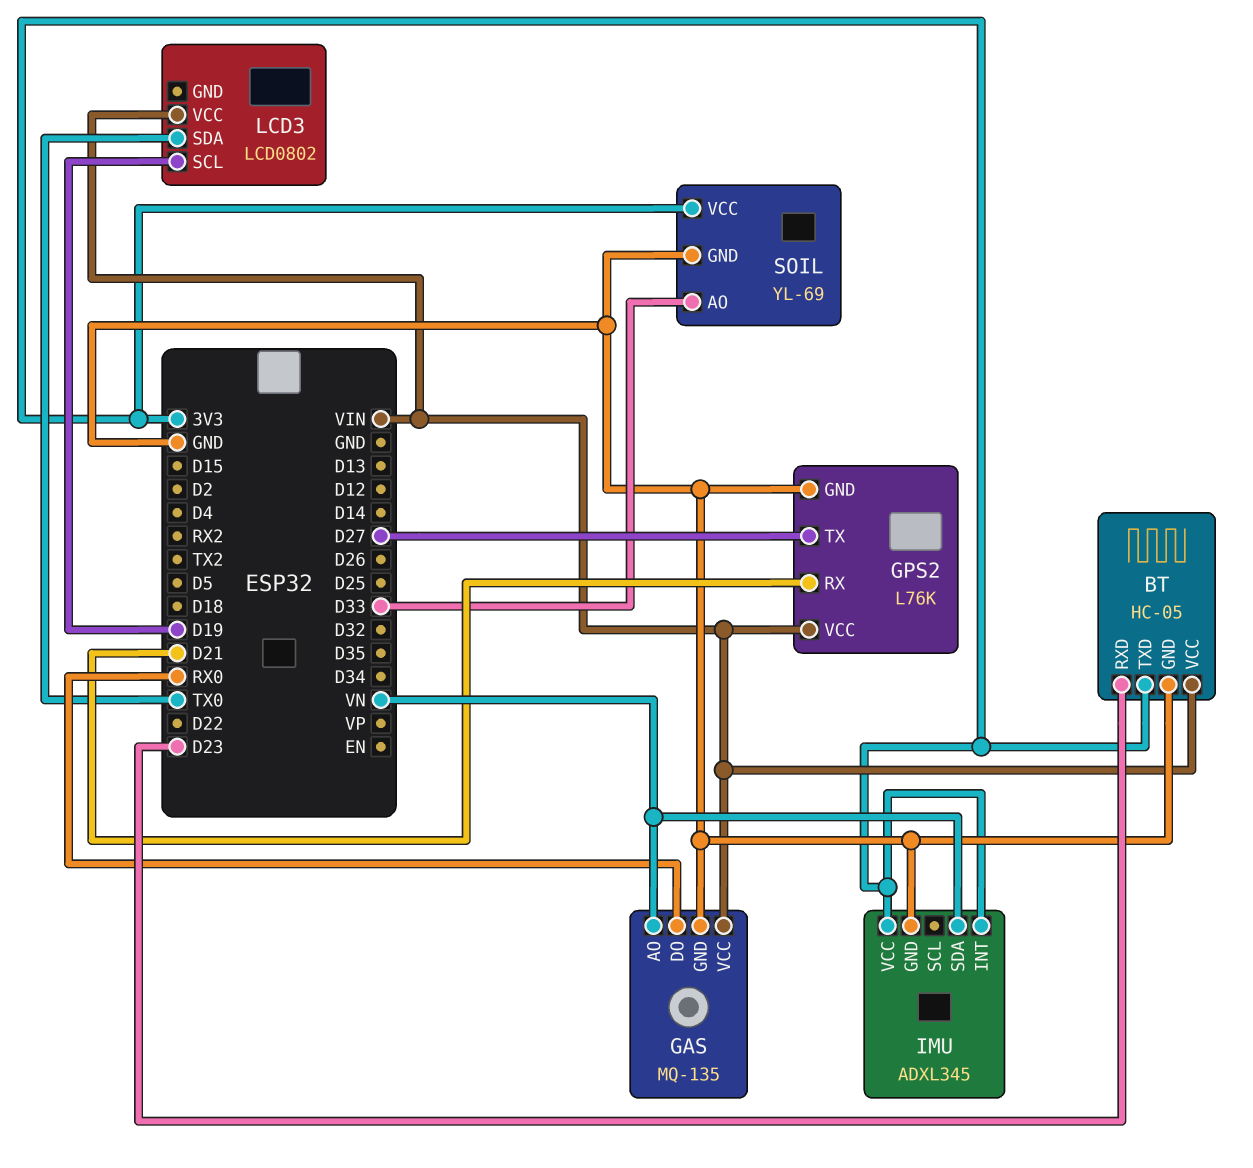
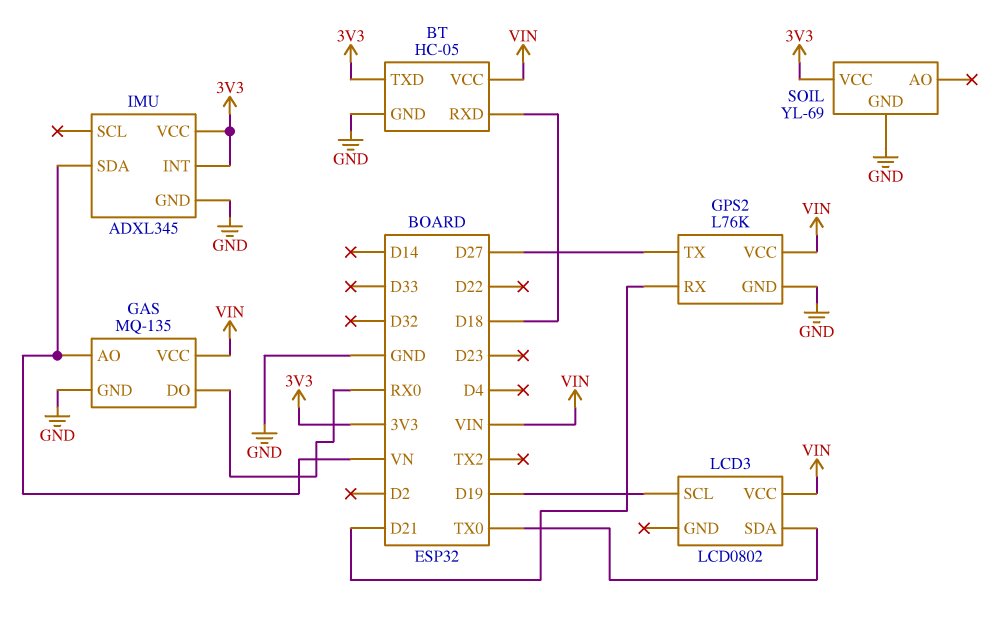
BT pin RXD: D23 -> D18
SOIL pin AO: D33 -> none

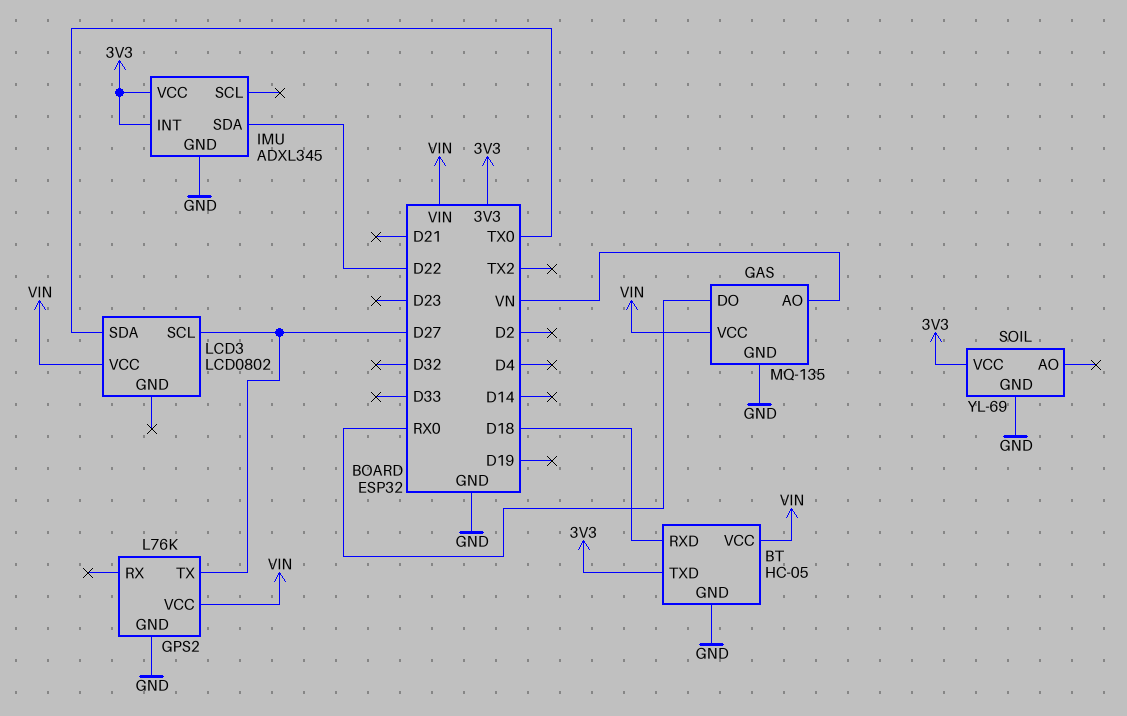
GPS2 pin RX: D21 -> none
IMU pin SDA: VN -> D22
LCD3 pin SCL: D19 -> D27

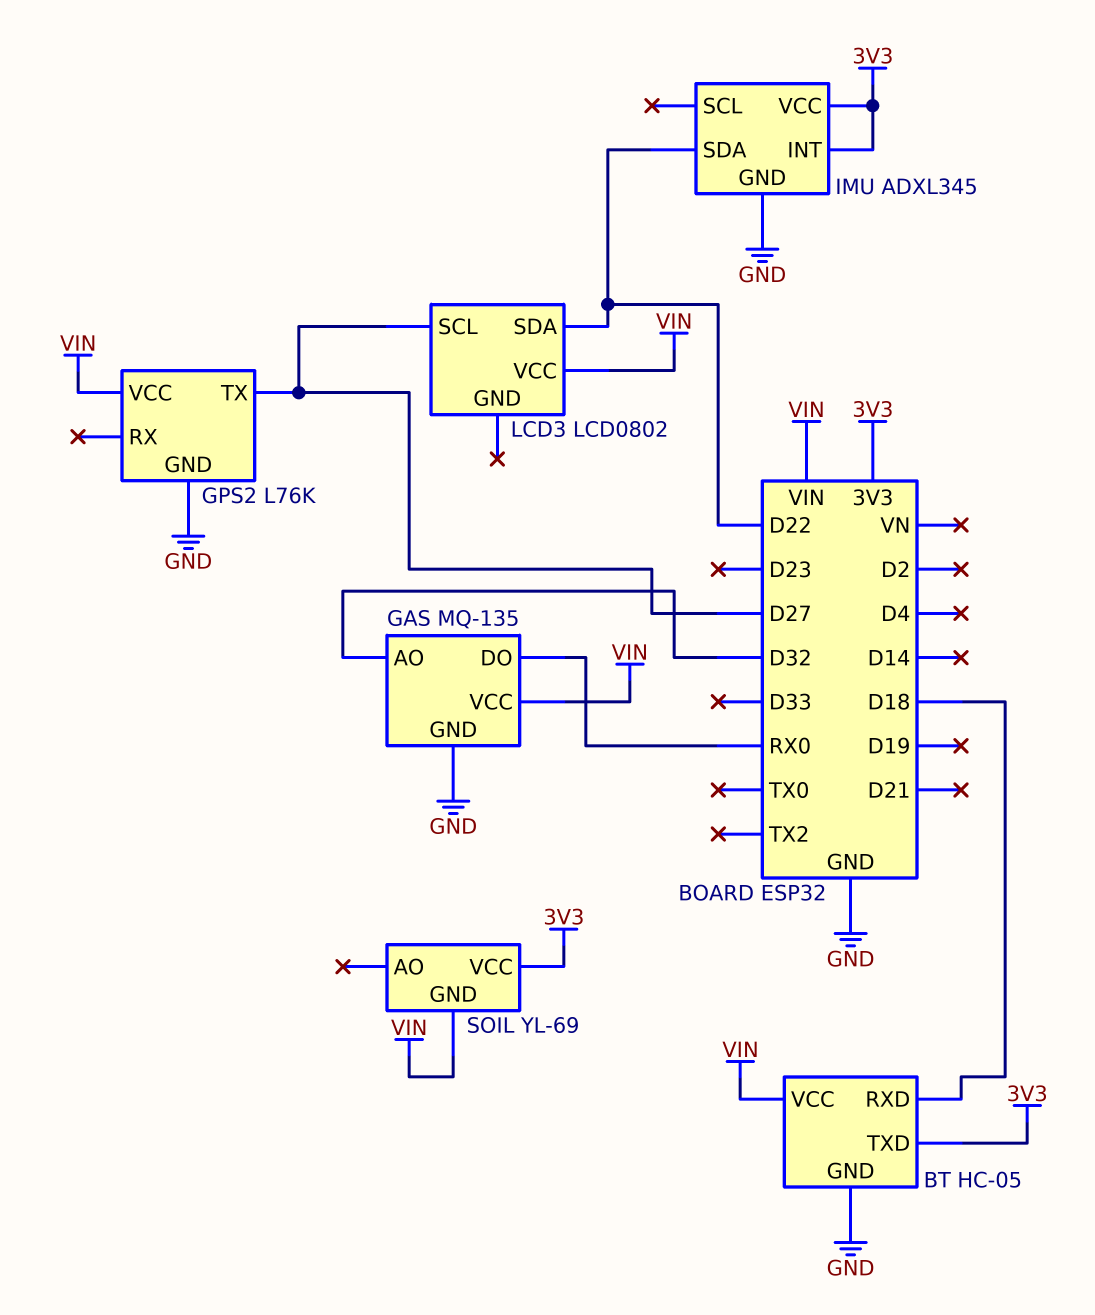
GAS pin AO: VN -> D32
LCD3 pin SDA: TX0 -> D22
SOIL pin GND: GND -> VIN

